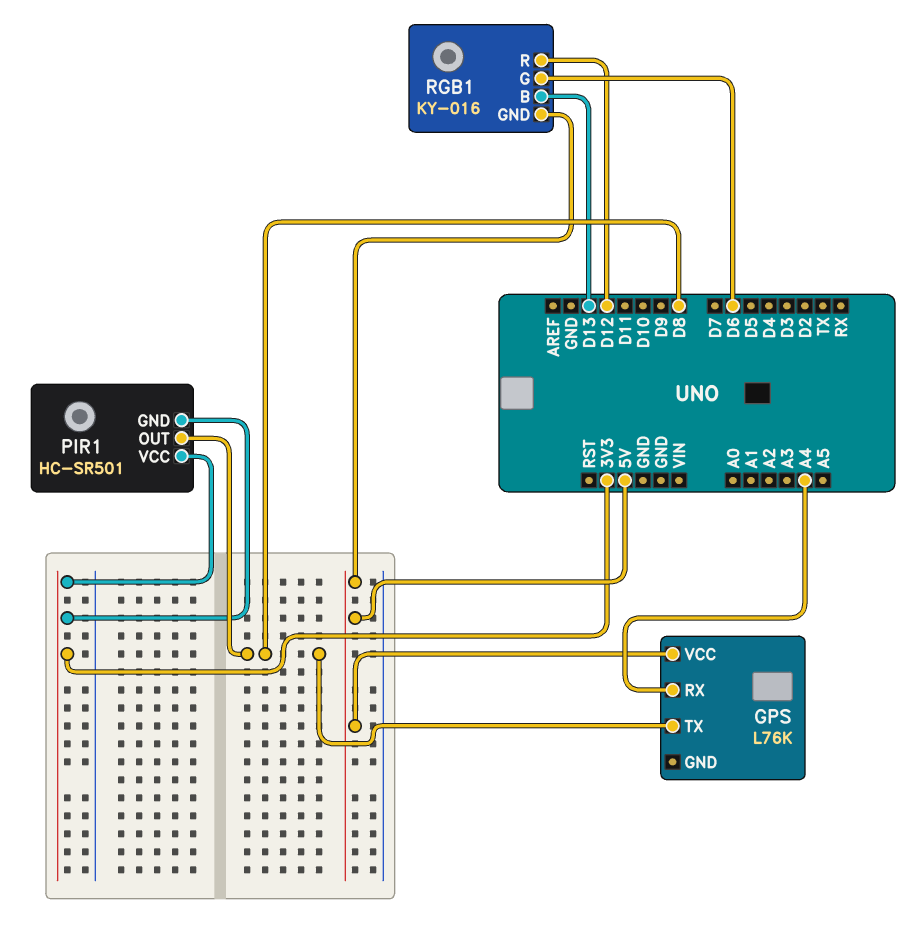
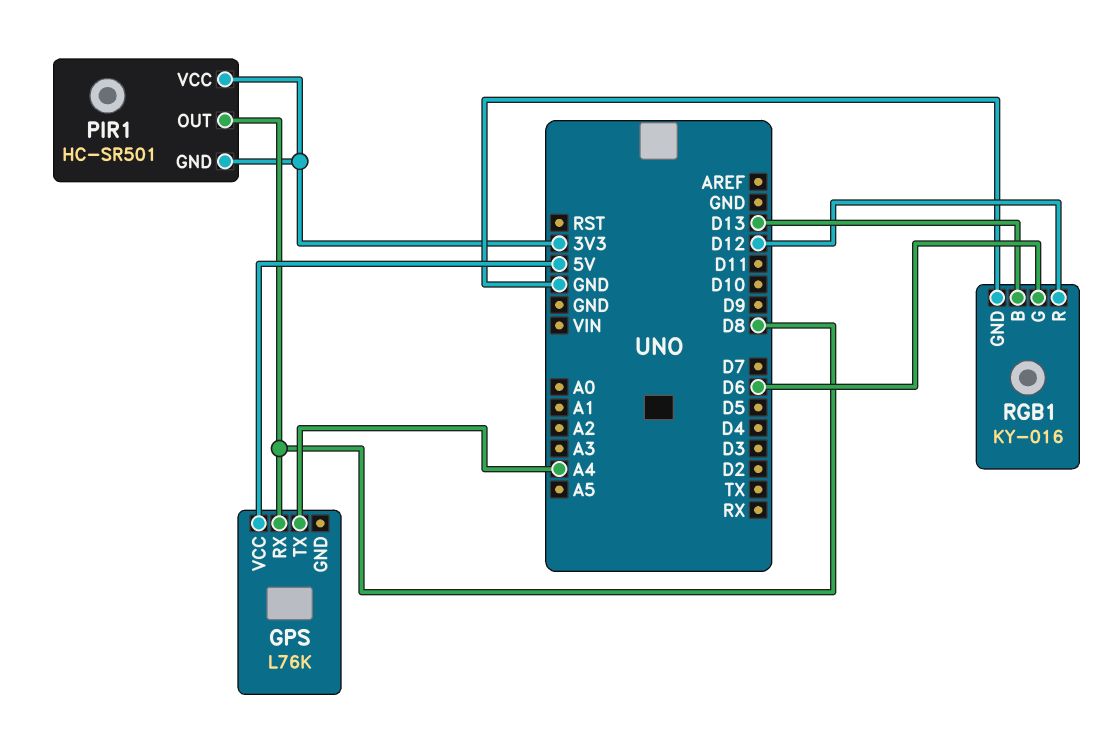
GPS pin RX: A4 -> D8
GPS pin TX: D8 -> A4
RGB1 pin GND: 5V -> GND

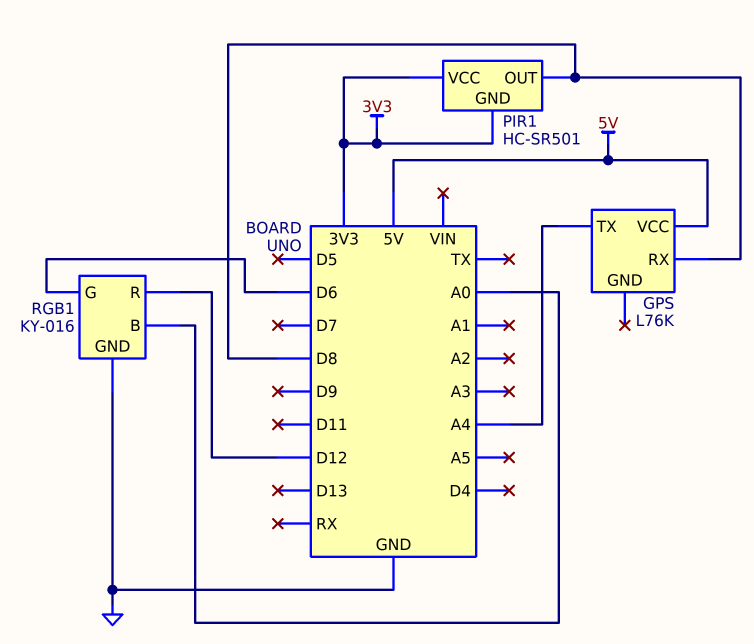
RGB1 pin B: D13 -> A0

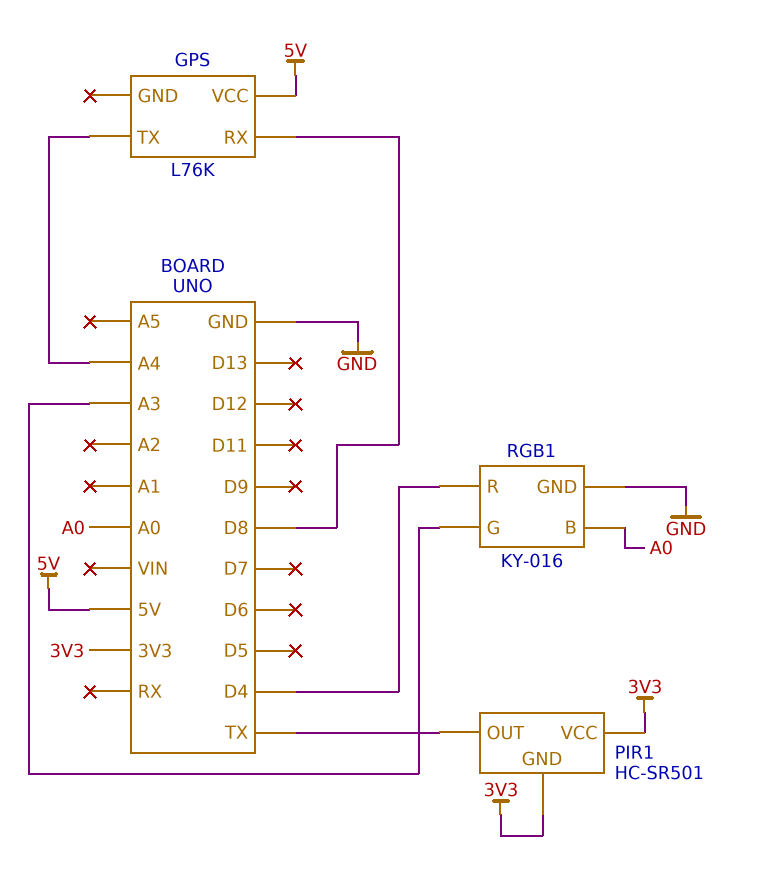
PIR1 pin OUT: D8 -> TX
RGB1 pin G: D6 -> A3
RGB1 pin R: D12 -> D4

